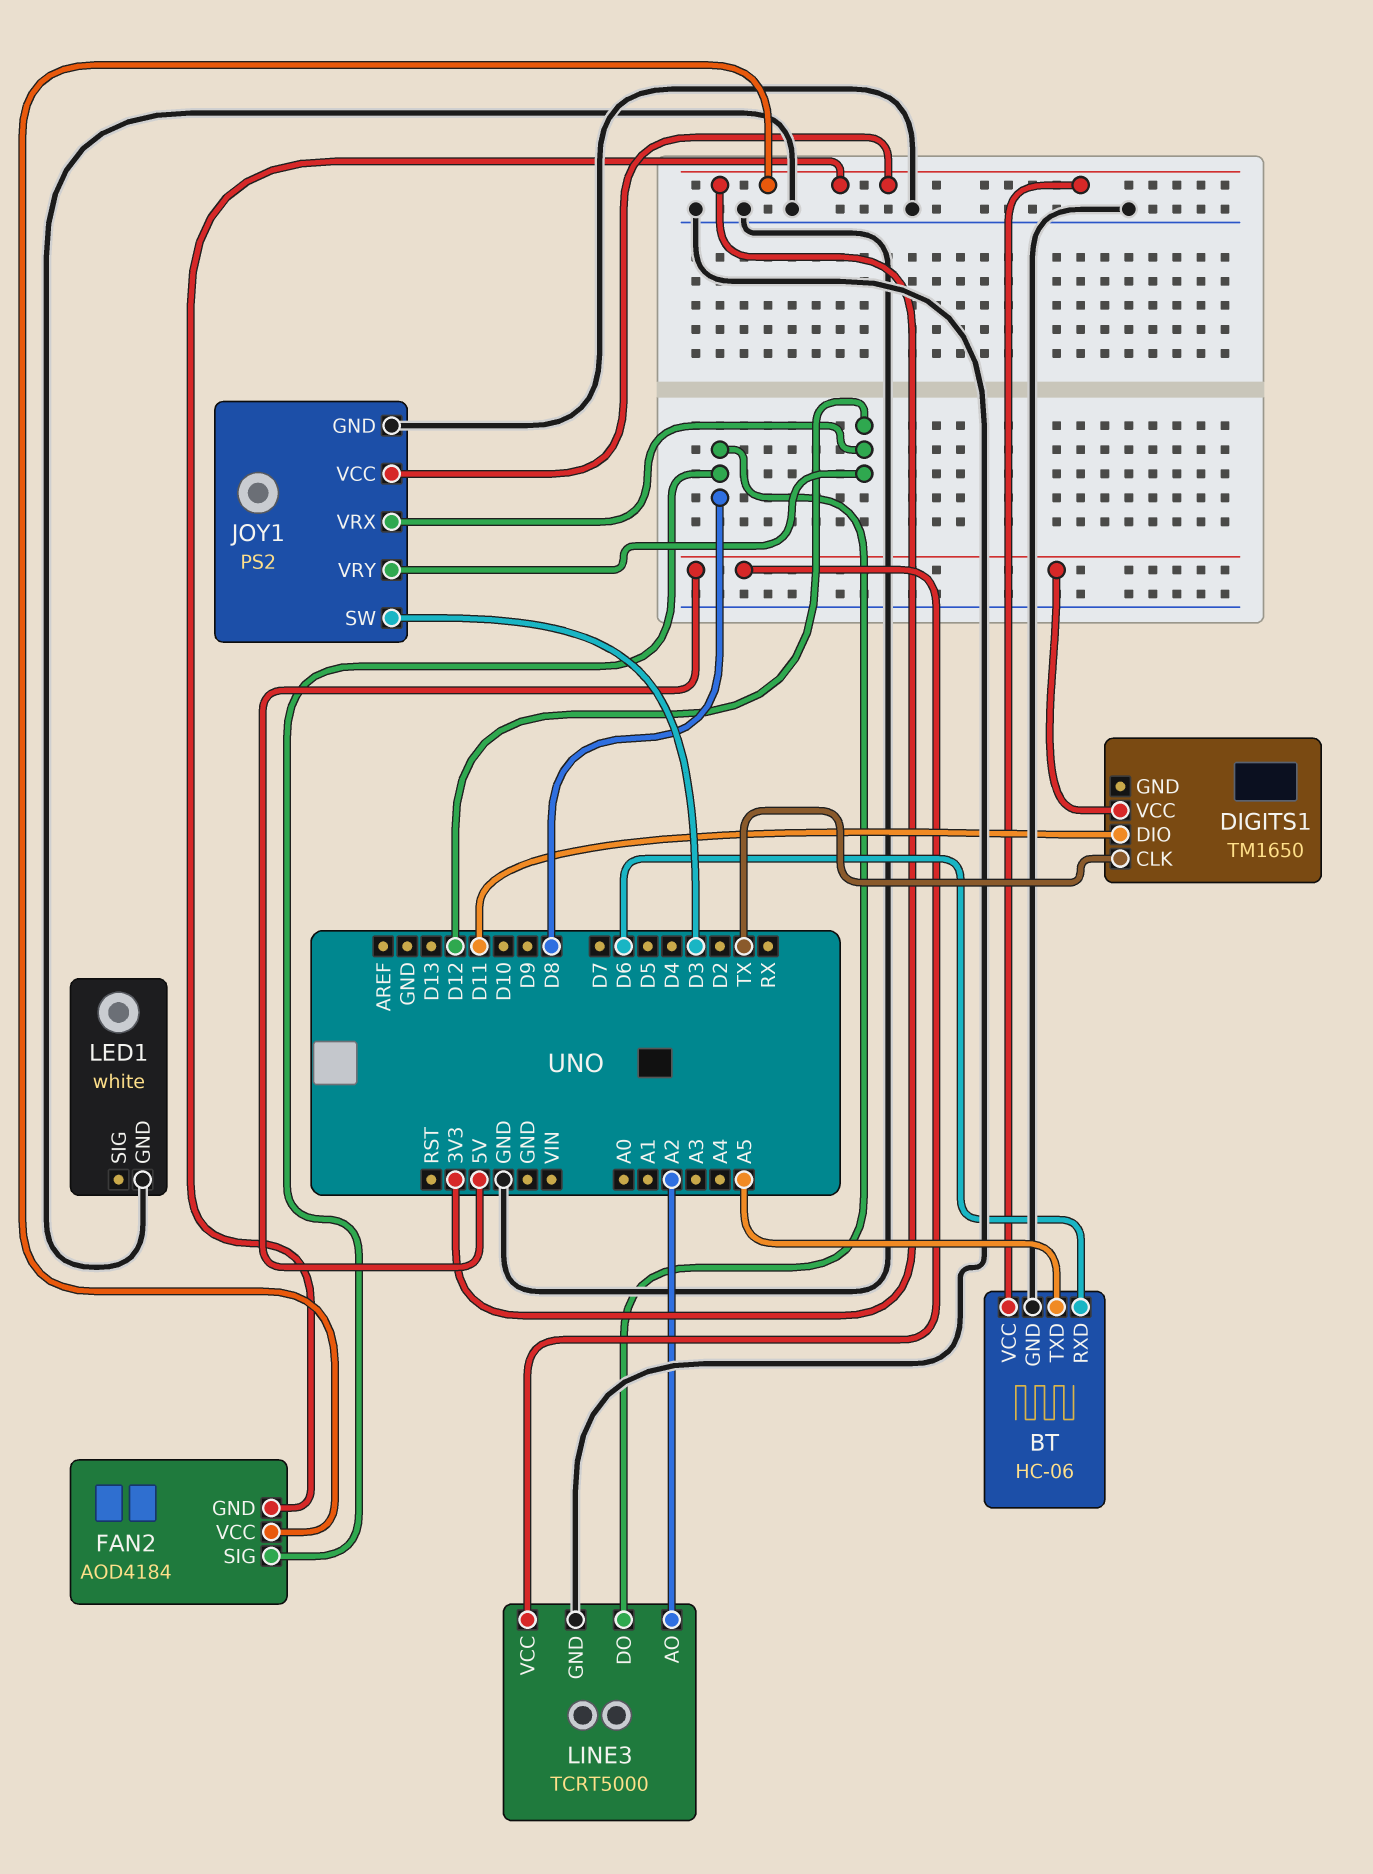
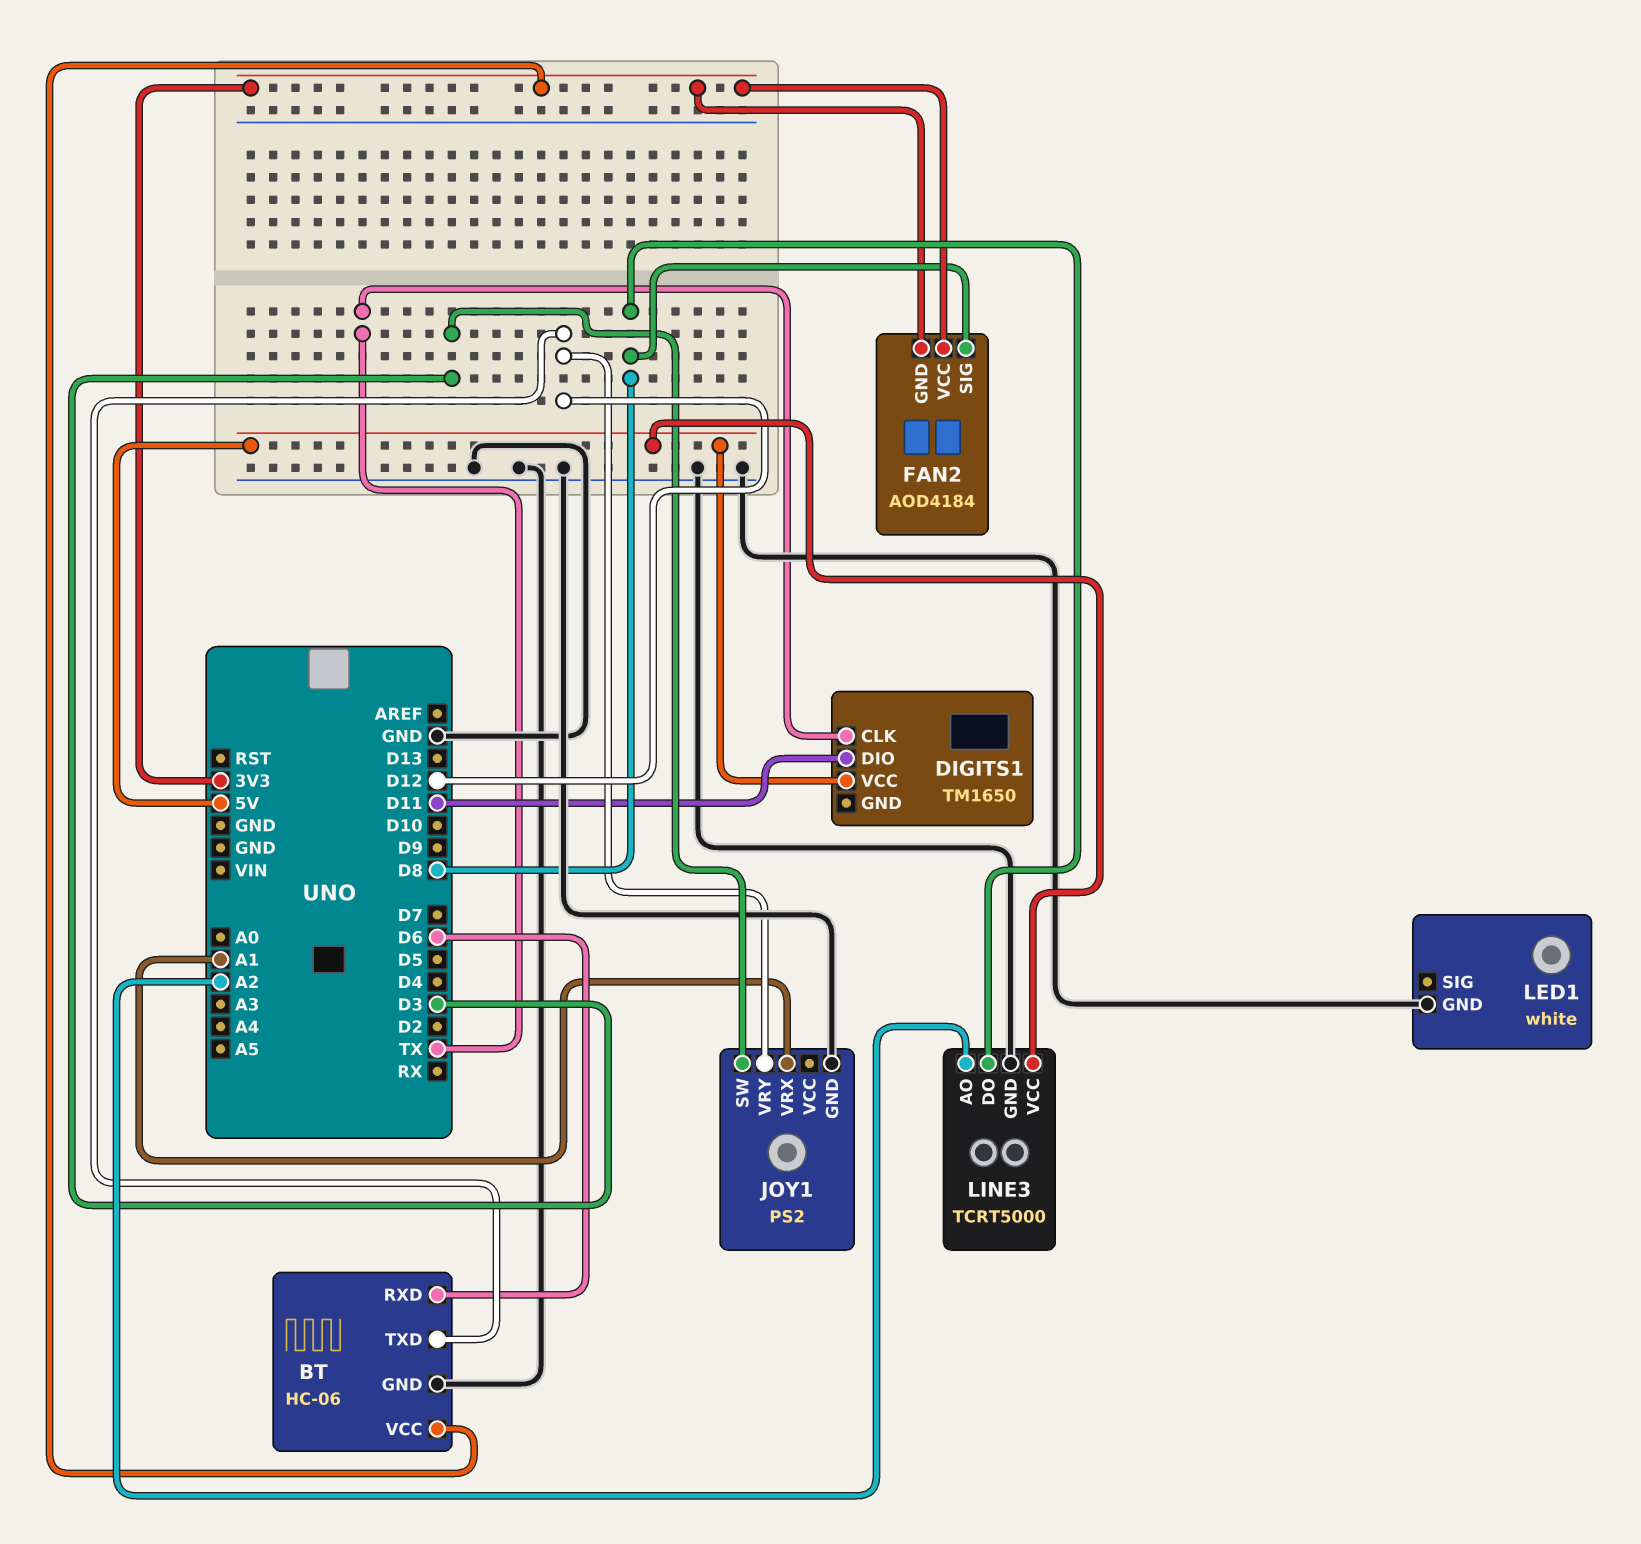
BT pin TXD: A5 -> D12
JOY1 pin VCC: 3V3 -> none
JOY1 pin VRX: D12 -> A1

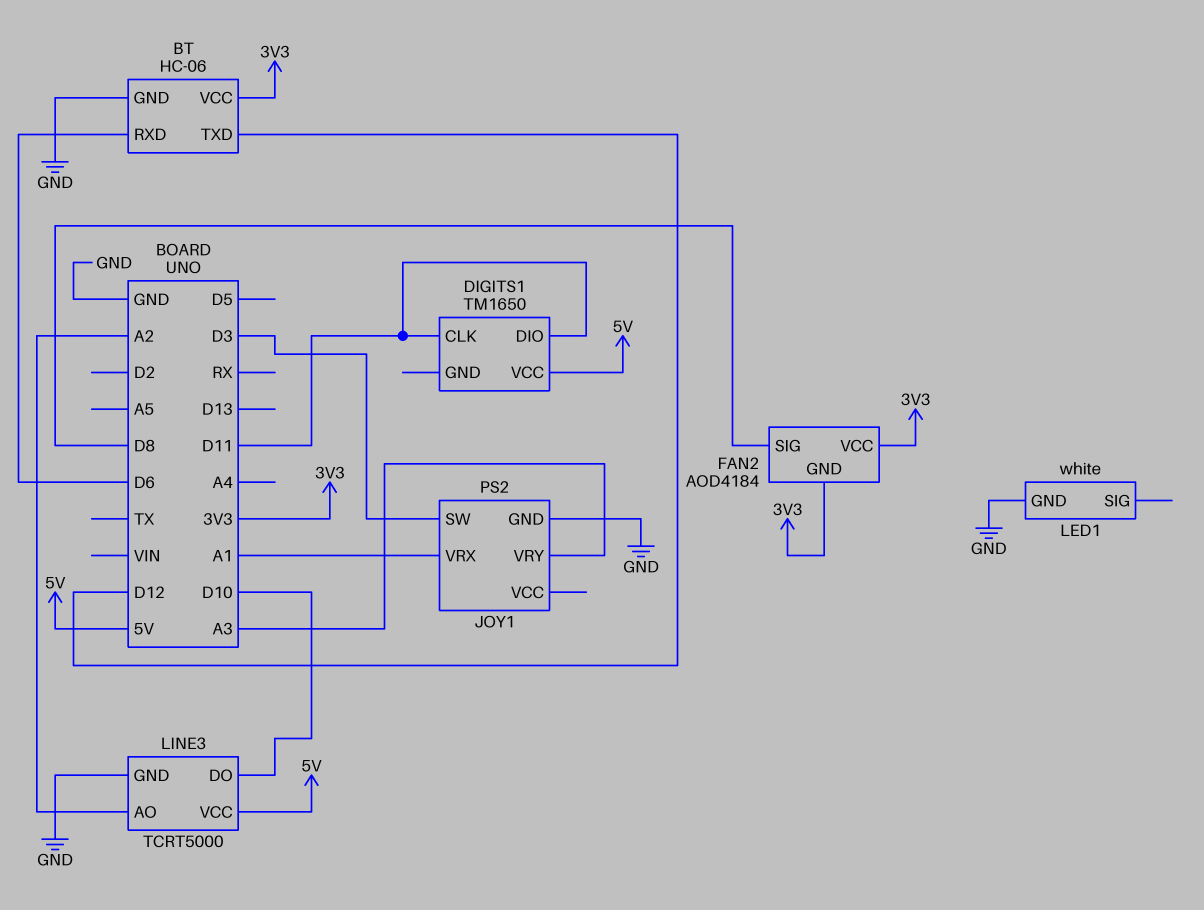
DIGITS1 pin CLK: TX -> D11
JOY1 pin VRY: D12 -> A3
LINE3 pin DO: D8 -> D10

